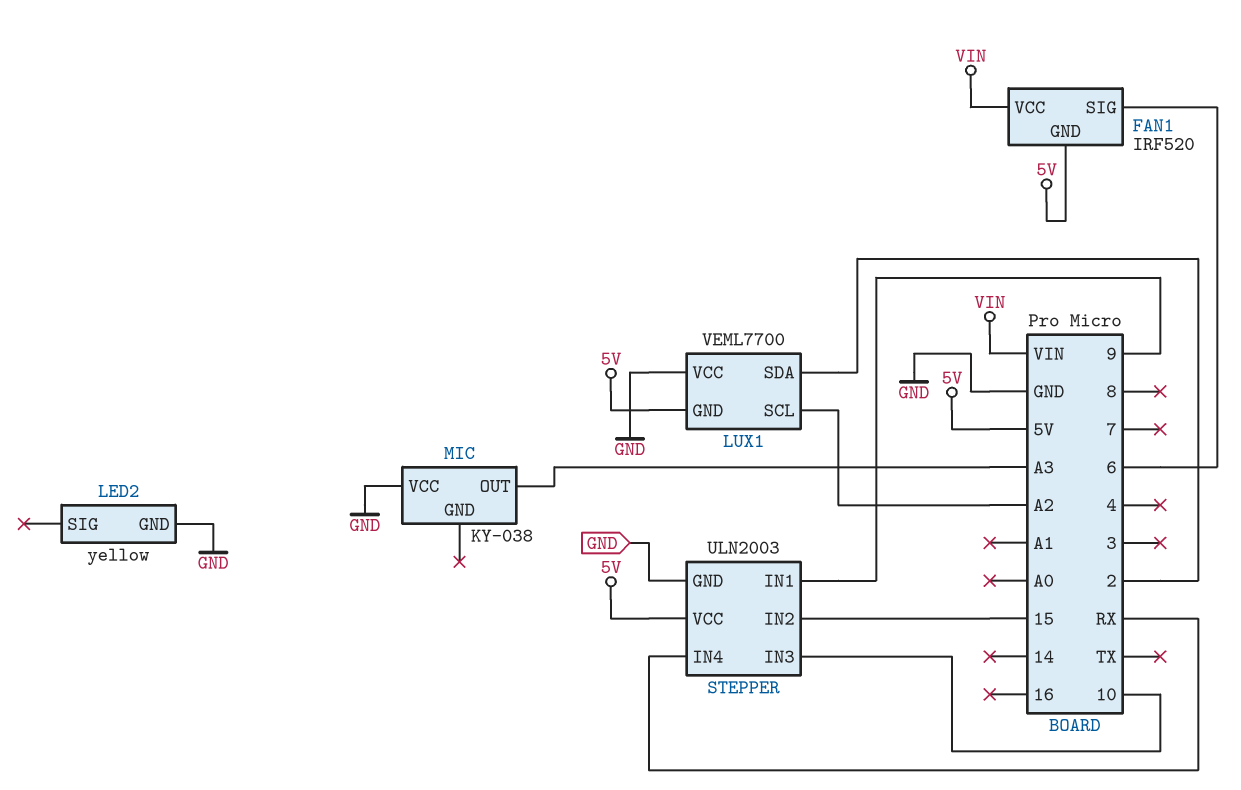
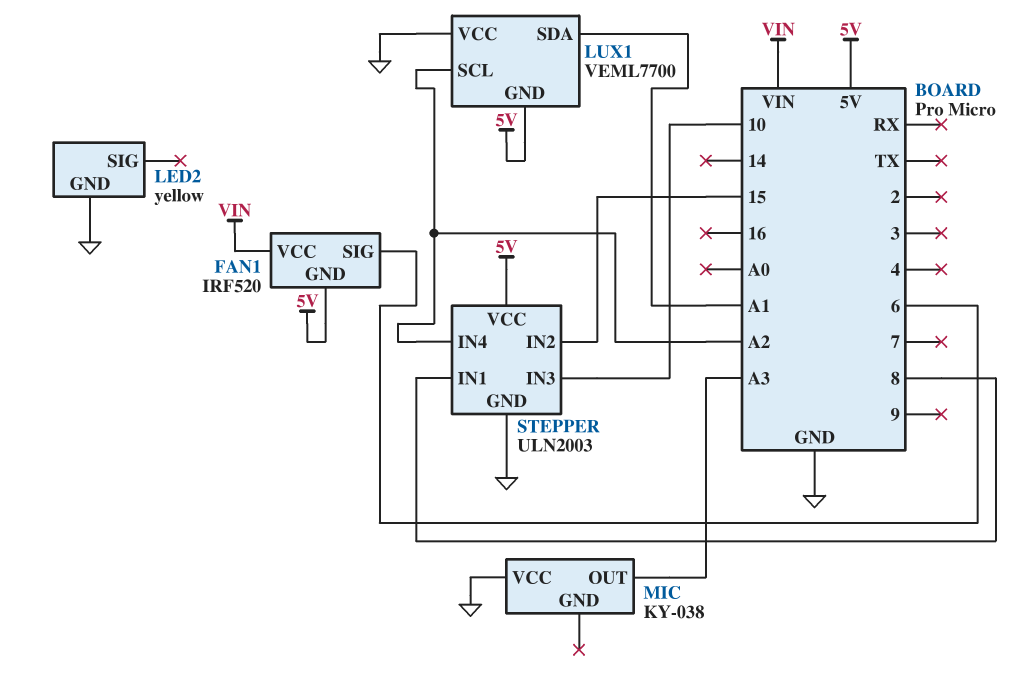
LUX1 pin SDA: 2 -> A1
STEPPER pin IN1: 9 -> 8
STEPPER pin IN4: RX -> A2

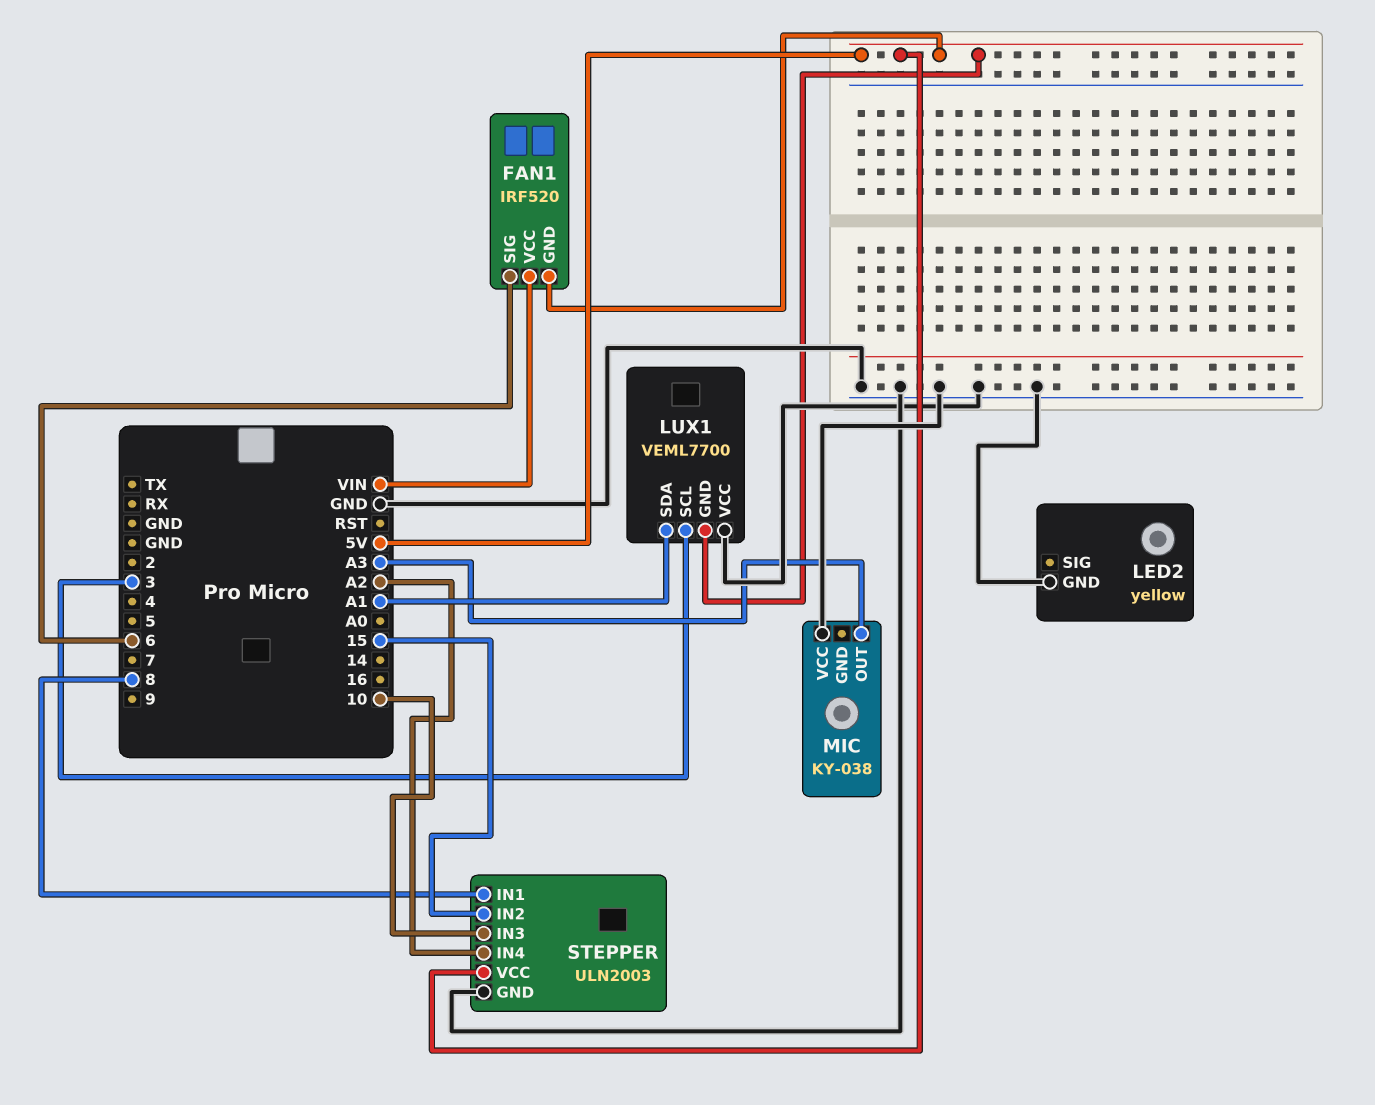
LUX1 pin SCL: A2 -> 3

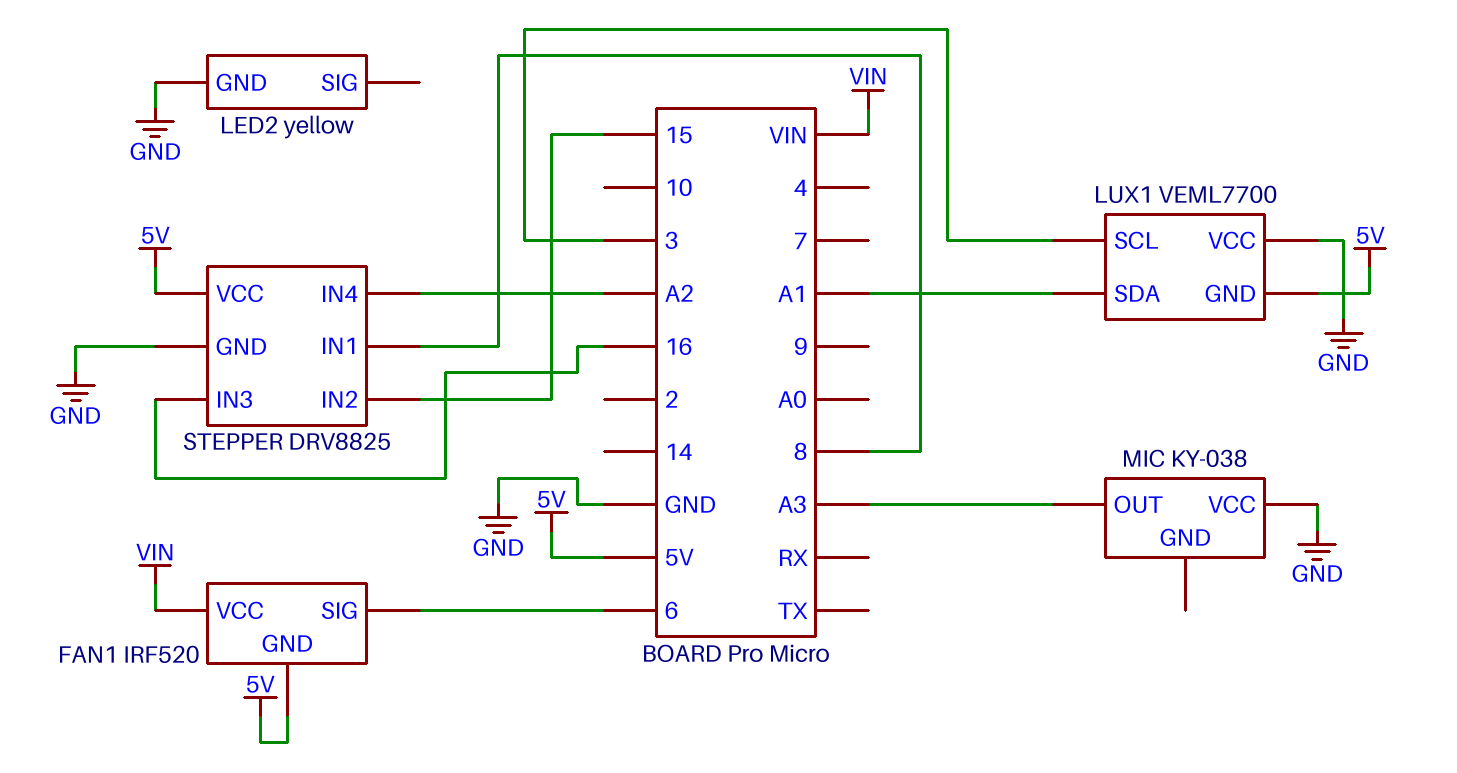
STEPPER: ULN2003 -> DRV8825
STEPPER pin IN3: 10 -> 16

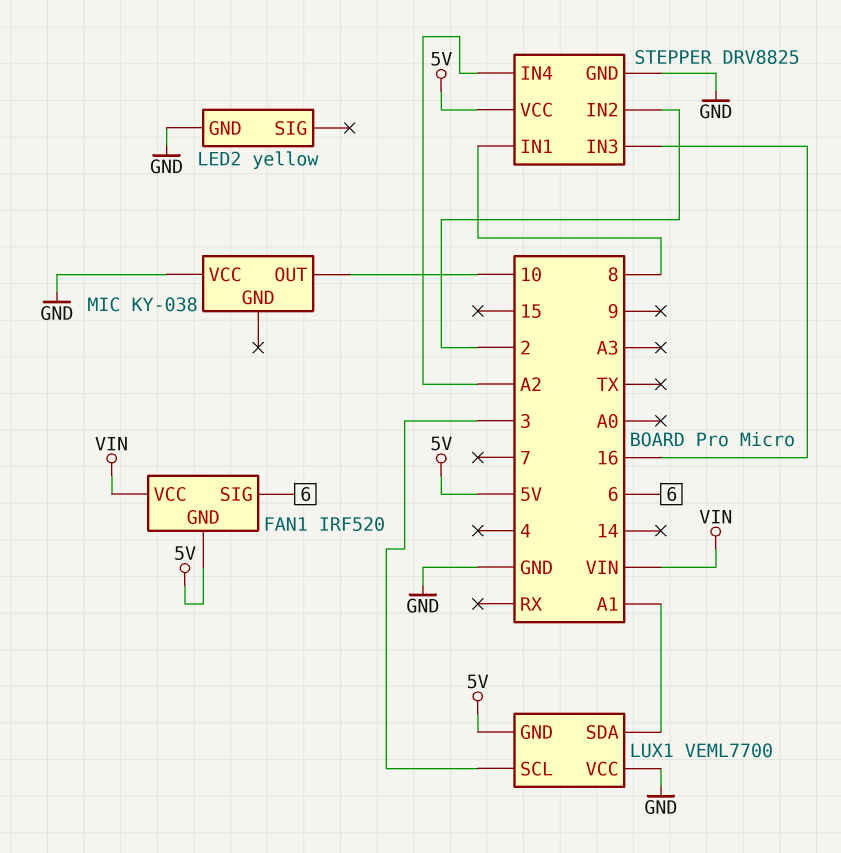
MIC pin OUT: A3 -> 10
STEPPER pin IN2: 15 -> 2

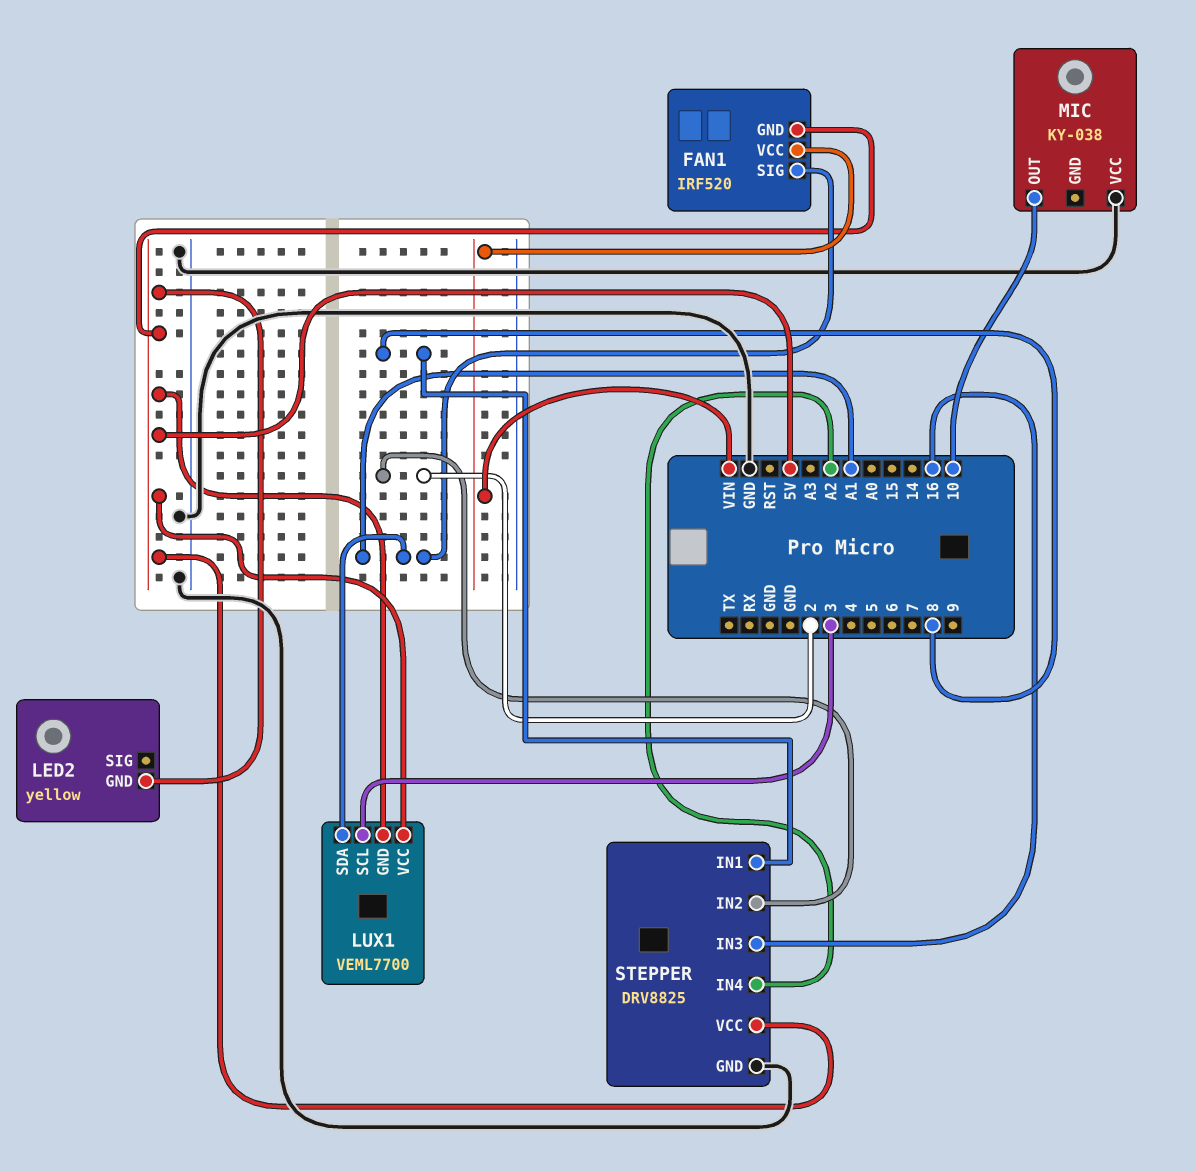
FAN1 pin SIG: 6 -> A1
LED2 pin GND: GND -> 5V
LUX1 pin VCC: GND -> 5V

